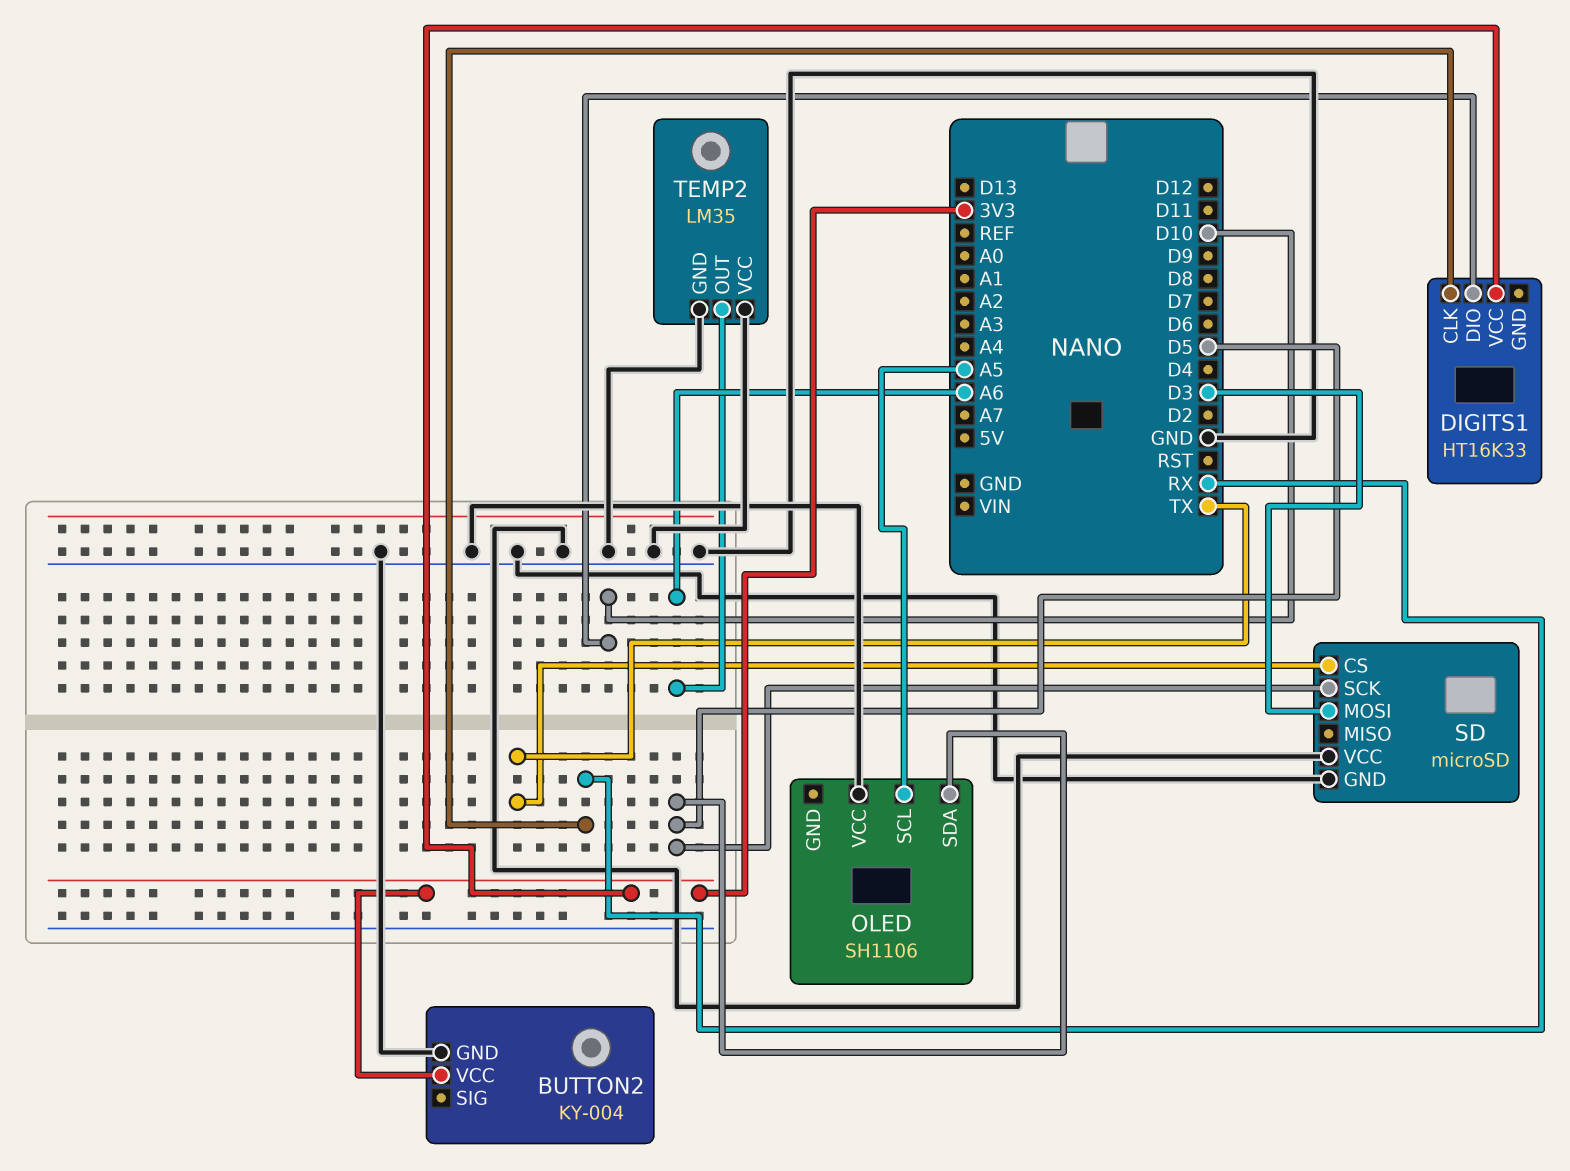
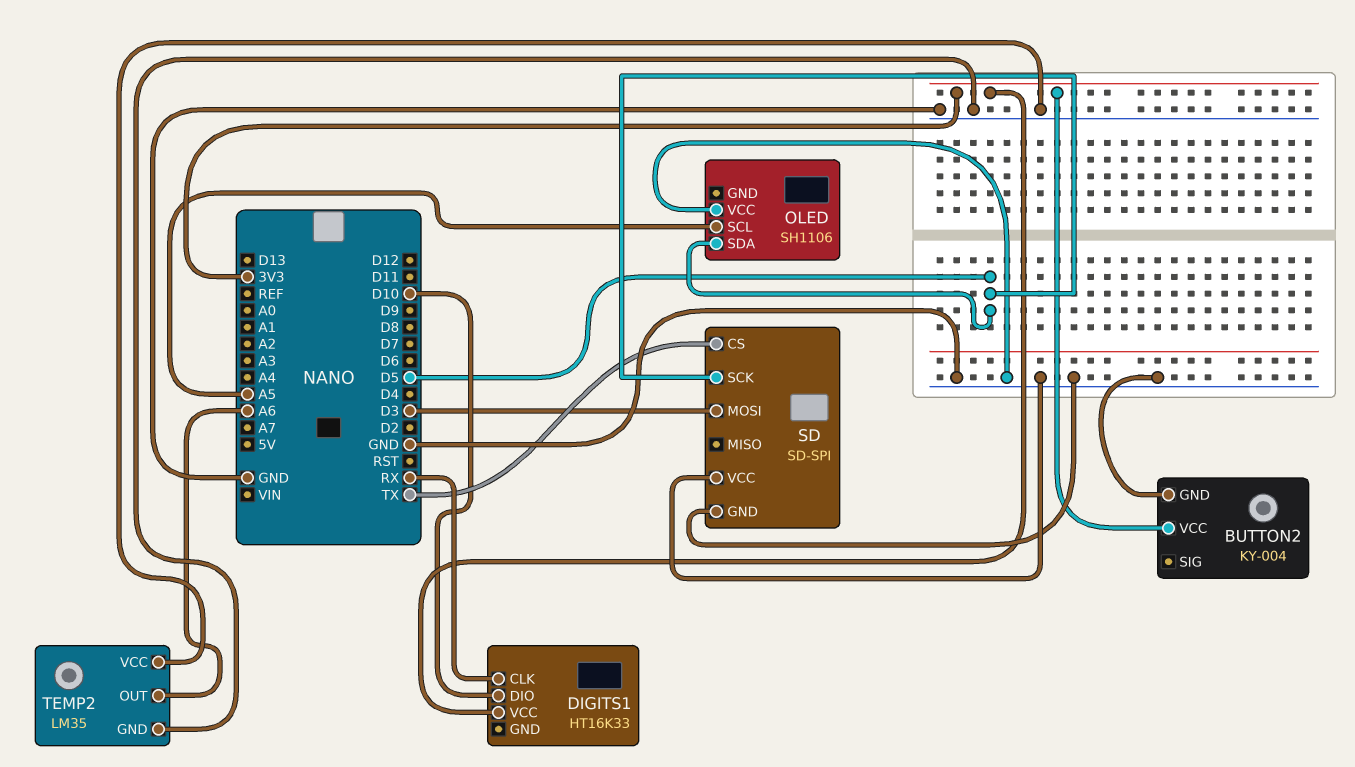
SD: microSD -> SD-SPI

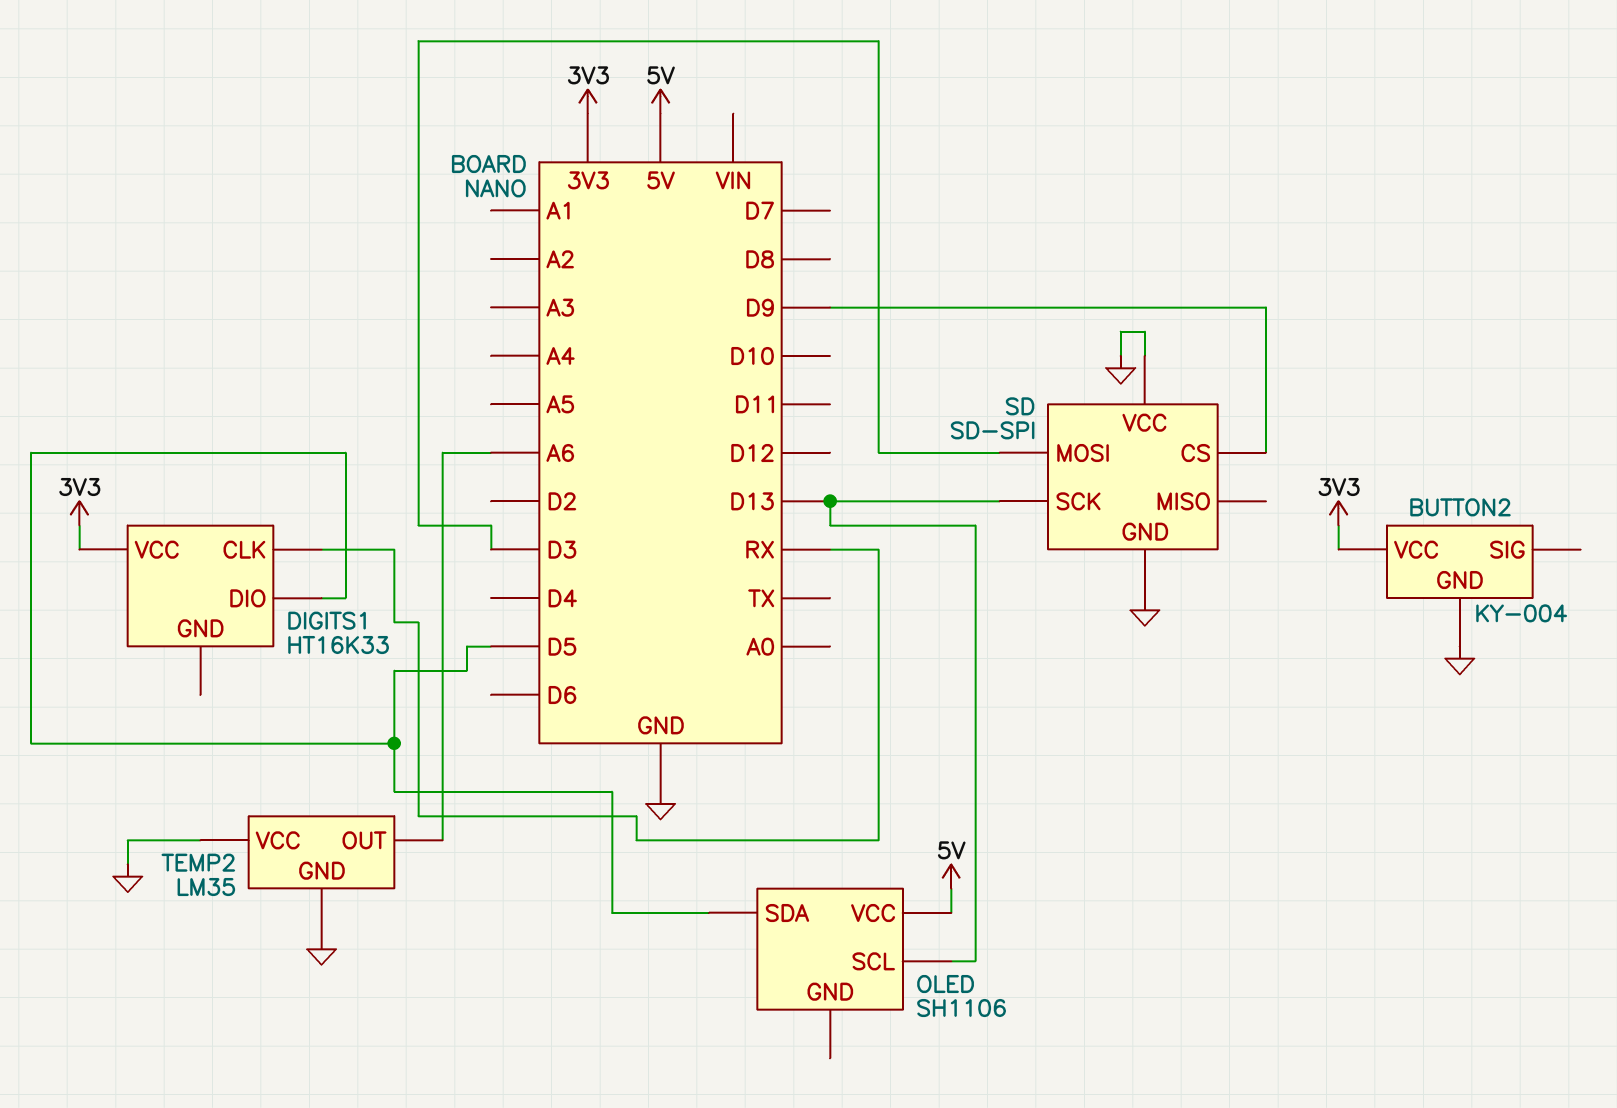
DIGITS1 pin DIO: D10 -> D5
OLED pin SCL: A5 -> D13
OLED pin VCC: GND -> 5V
SD pin CS: TX -> D9
SD pin SCK: D5 -> D13

